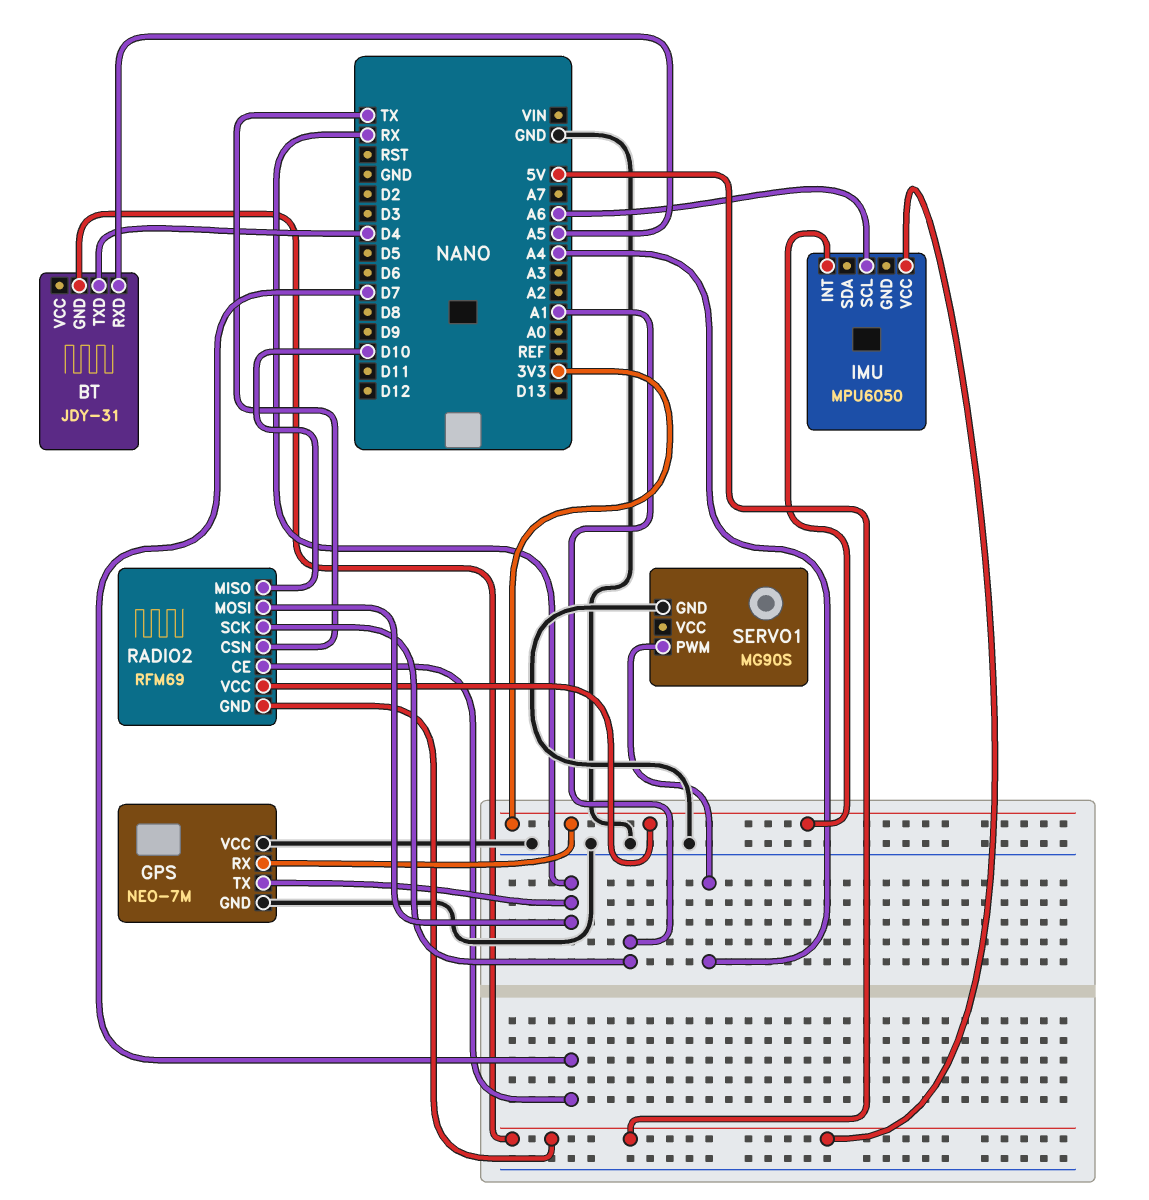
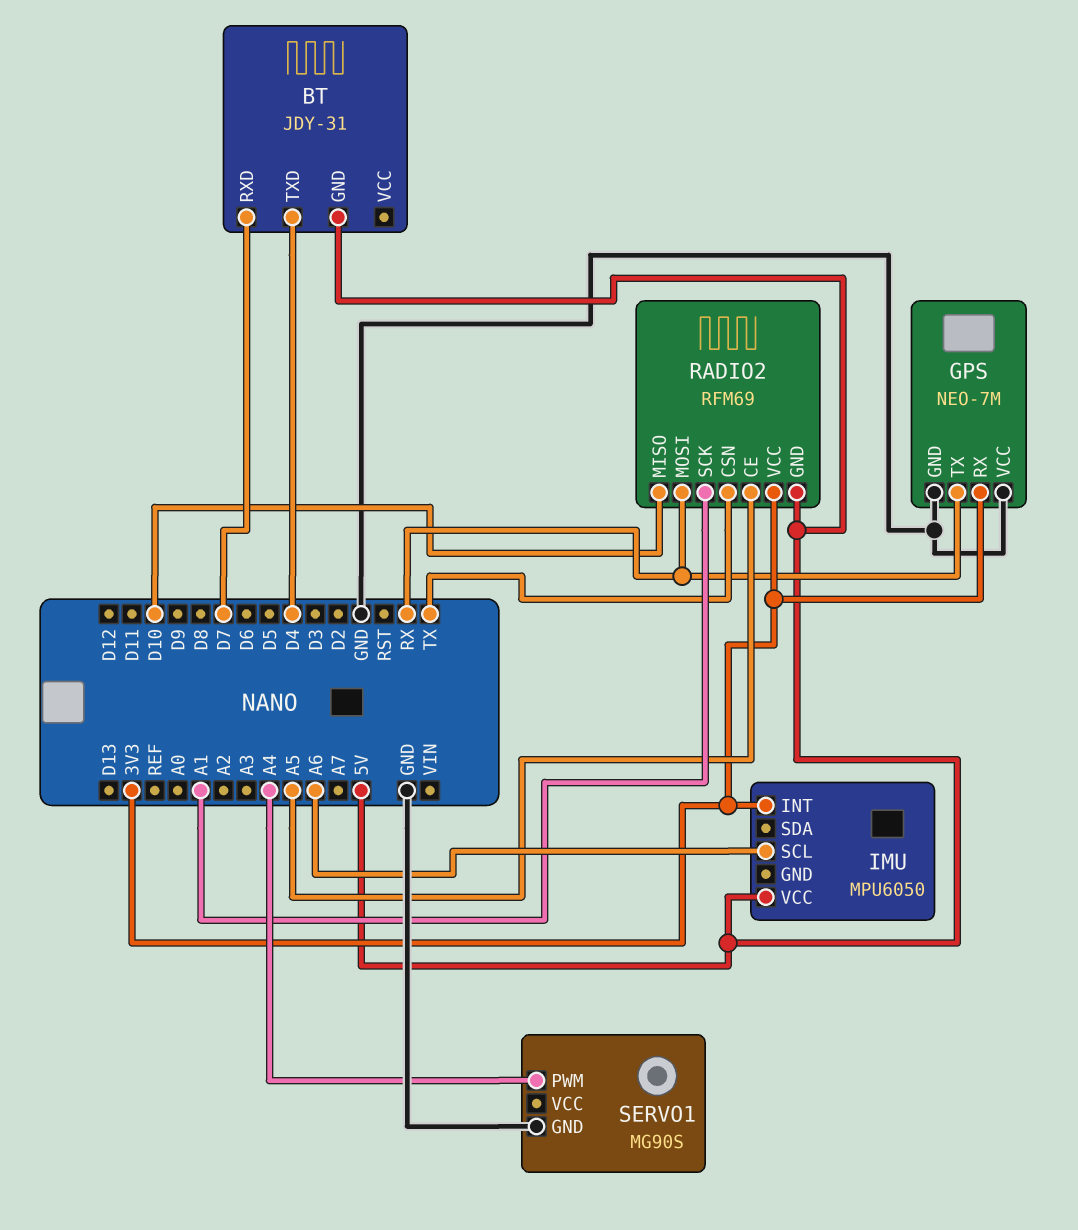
BT pin RXD: A5 -> D7
RADIO2 pin CE: D7 -> A5

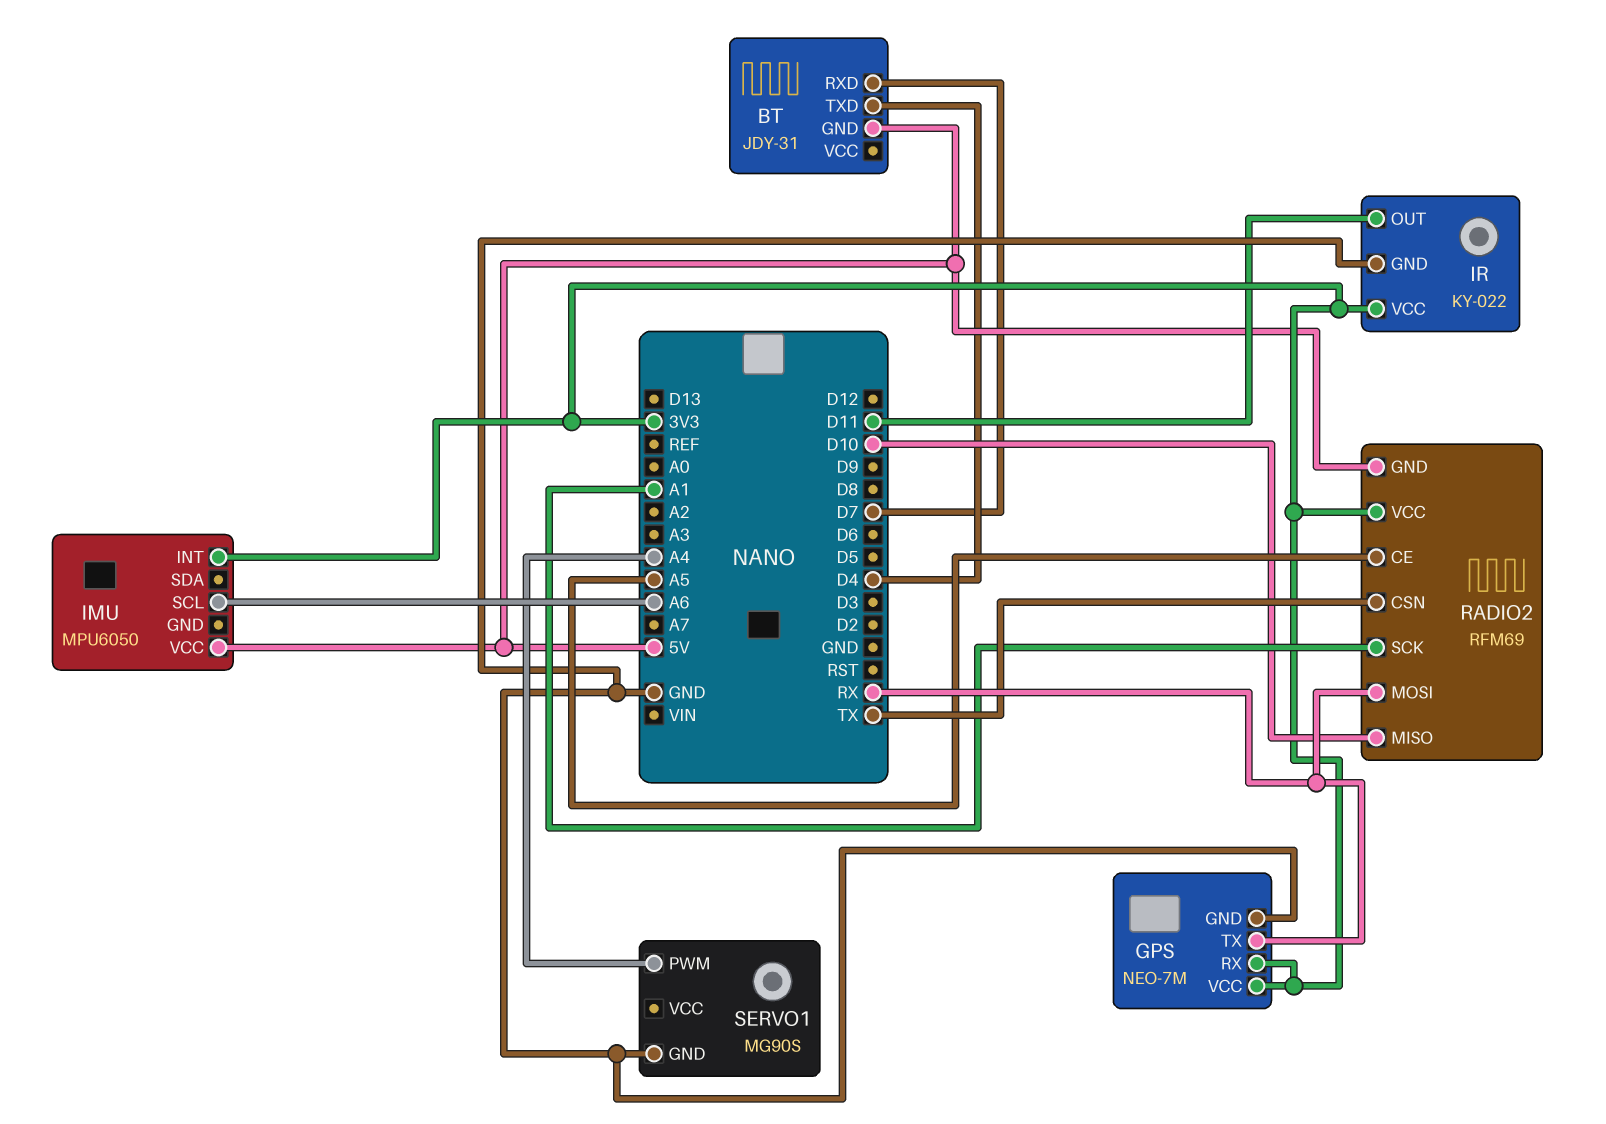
GPS pin VCC: GND -> 3V3
IR: none -> KY-022
IR pin GND: none -> GND
IR pin OUT: none -> D11
IR pin VCC: none -> 3V3

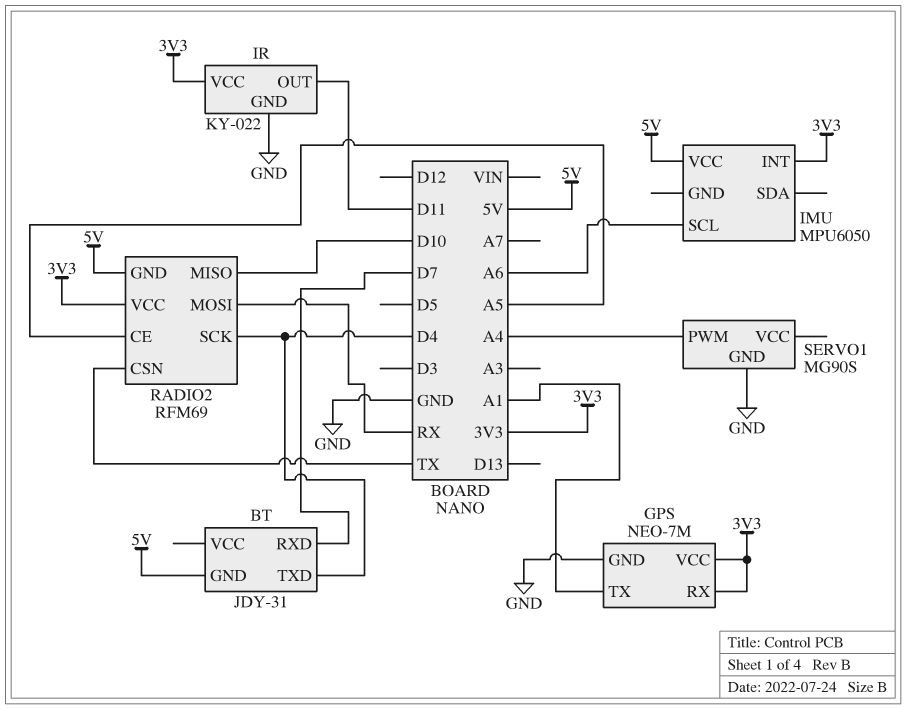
GPS pin TX: RX -> A1
RADIO2 pin SCK: A1 -> D4

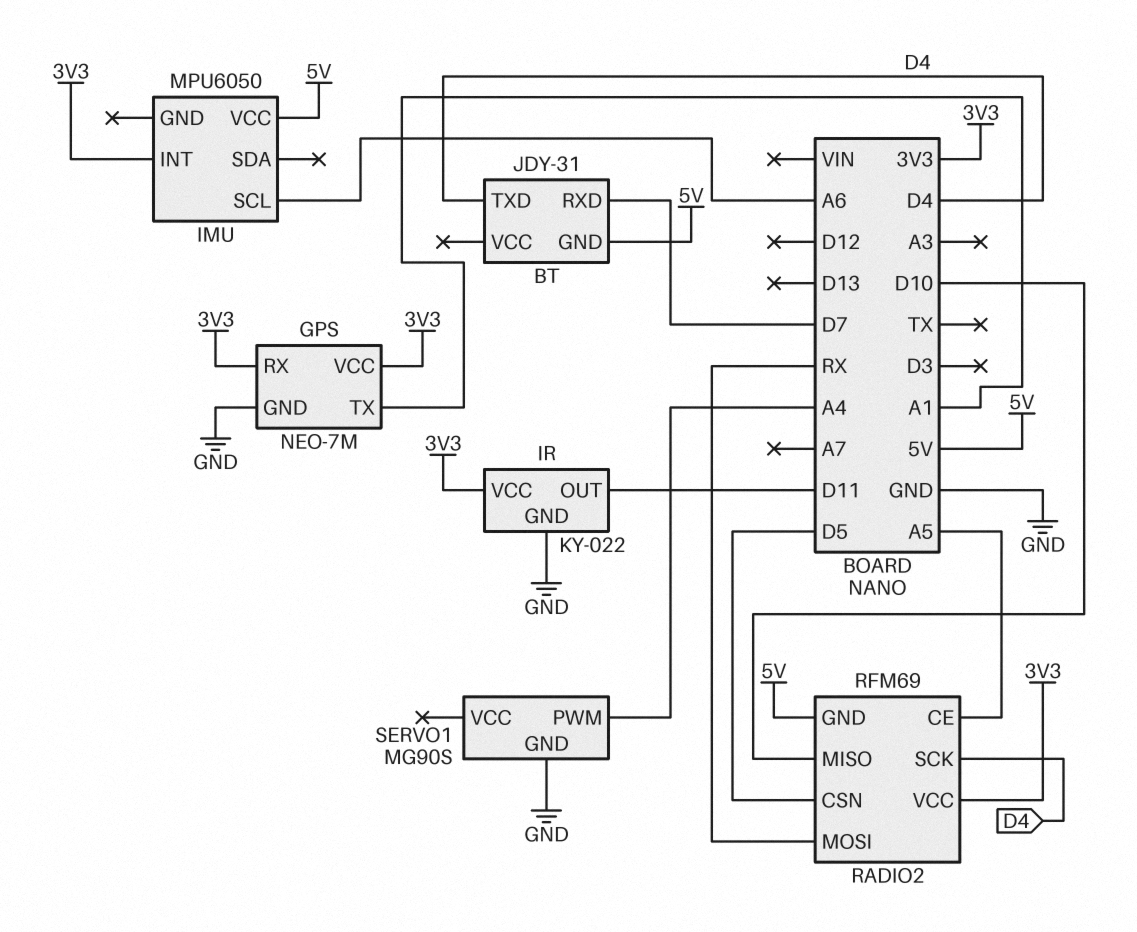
RADIO2 pin CSN: TX -> D5

